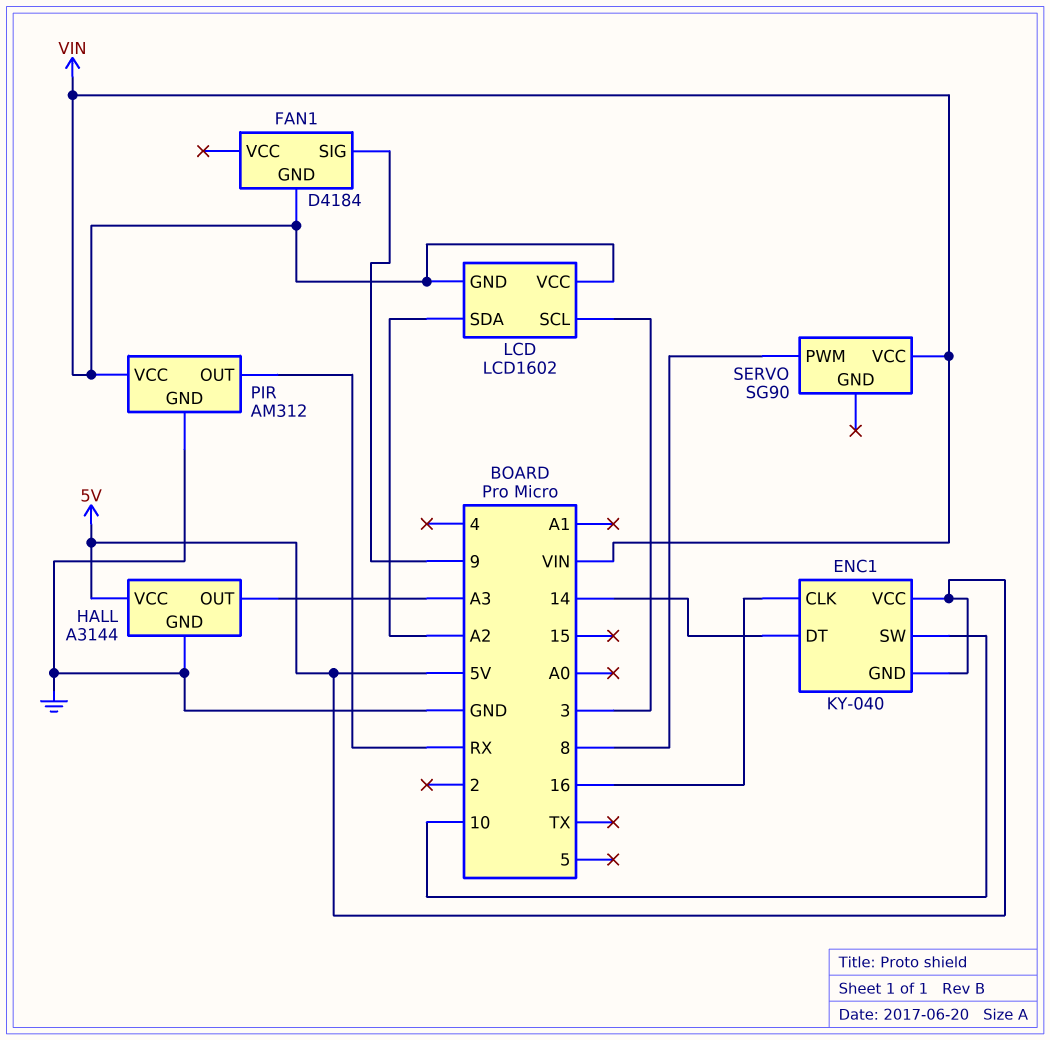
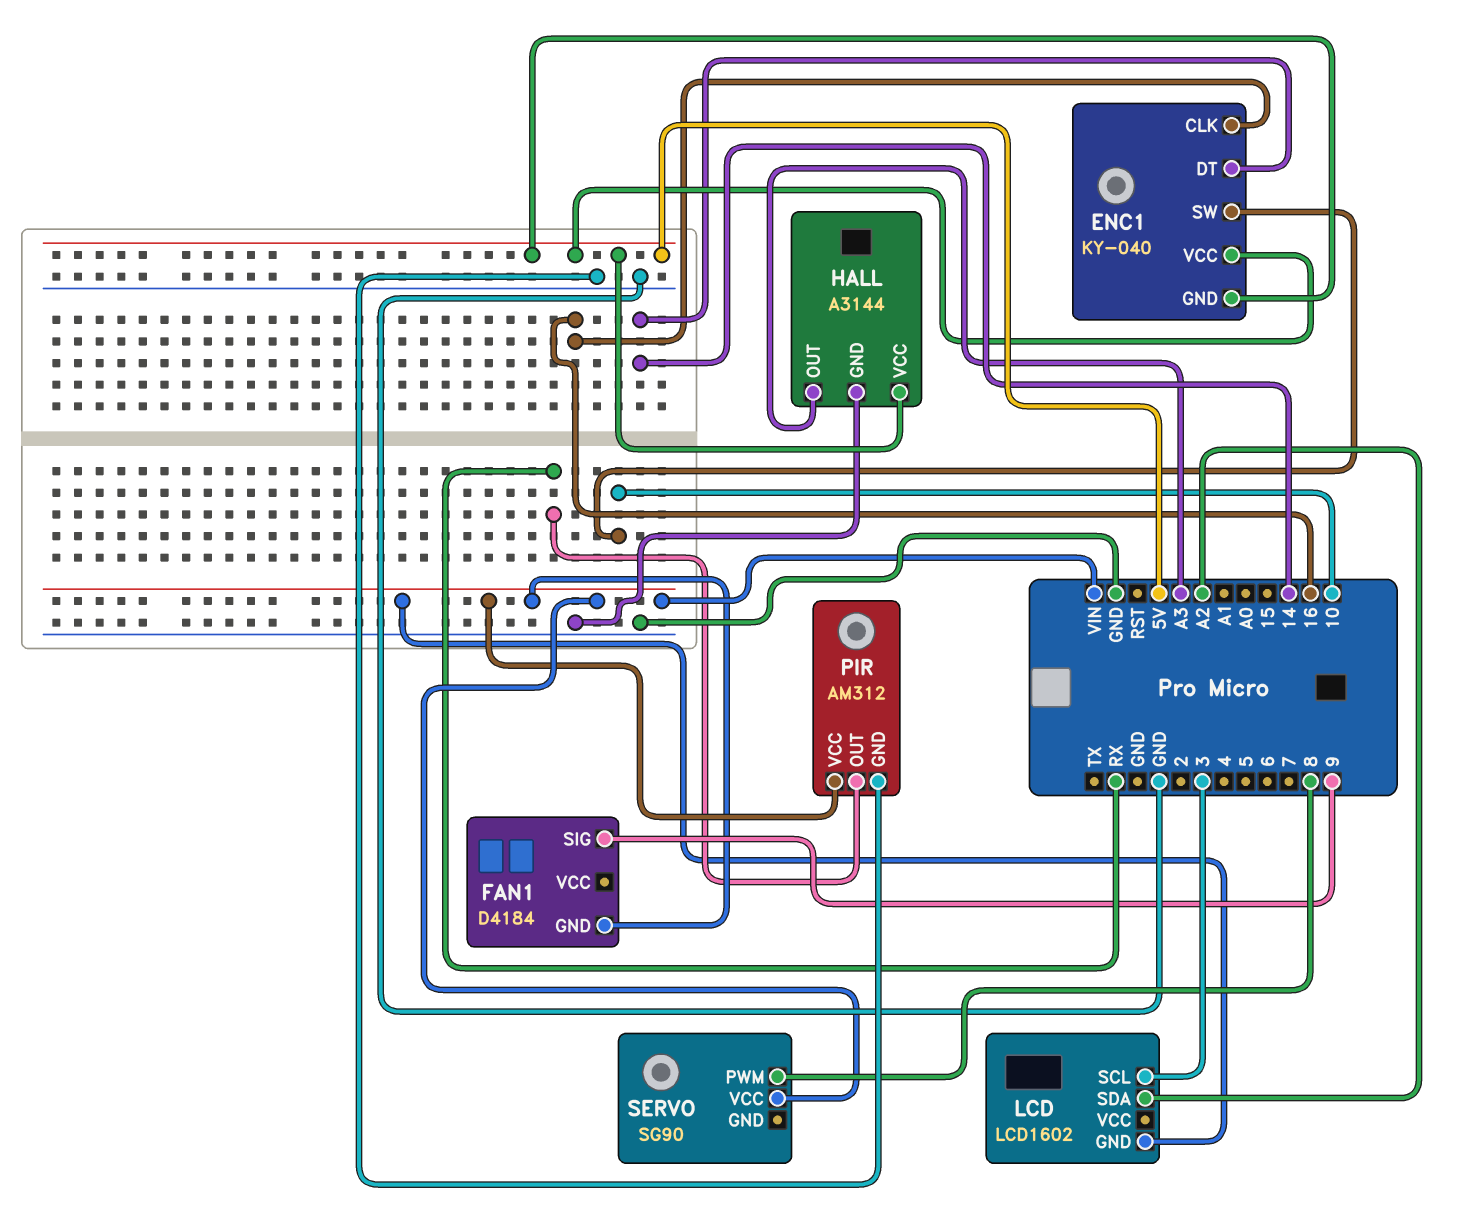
LCD pin VCC: VIN -> none

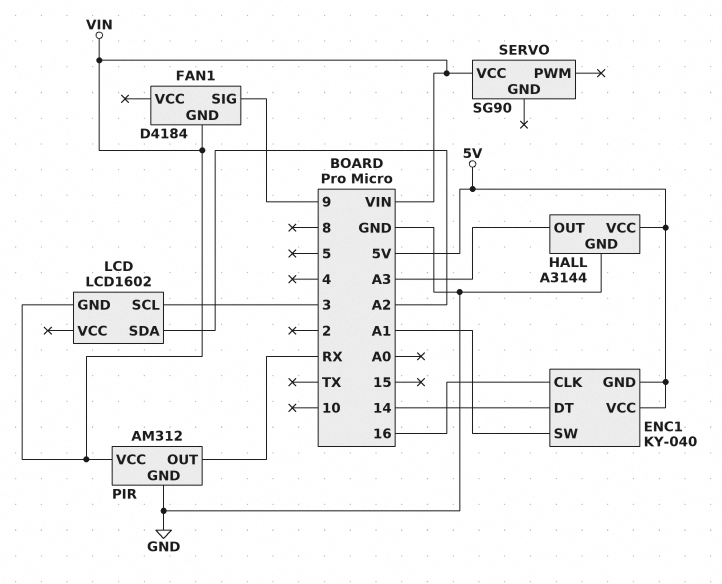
ENC1 pin SW: 10 -> A1
SERVO pin PWM: 8 -> none

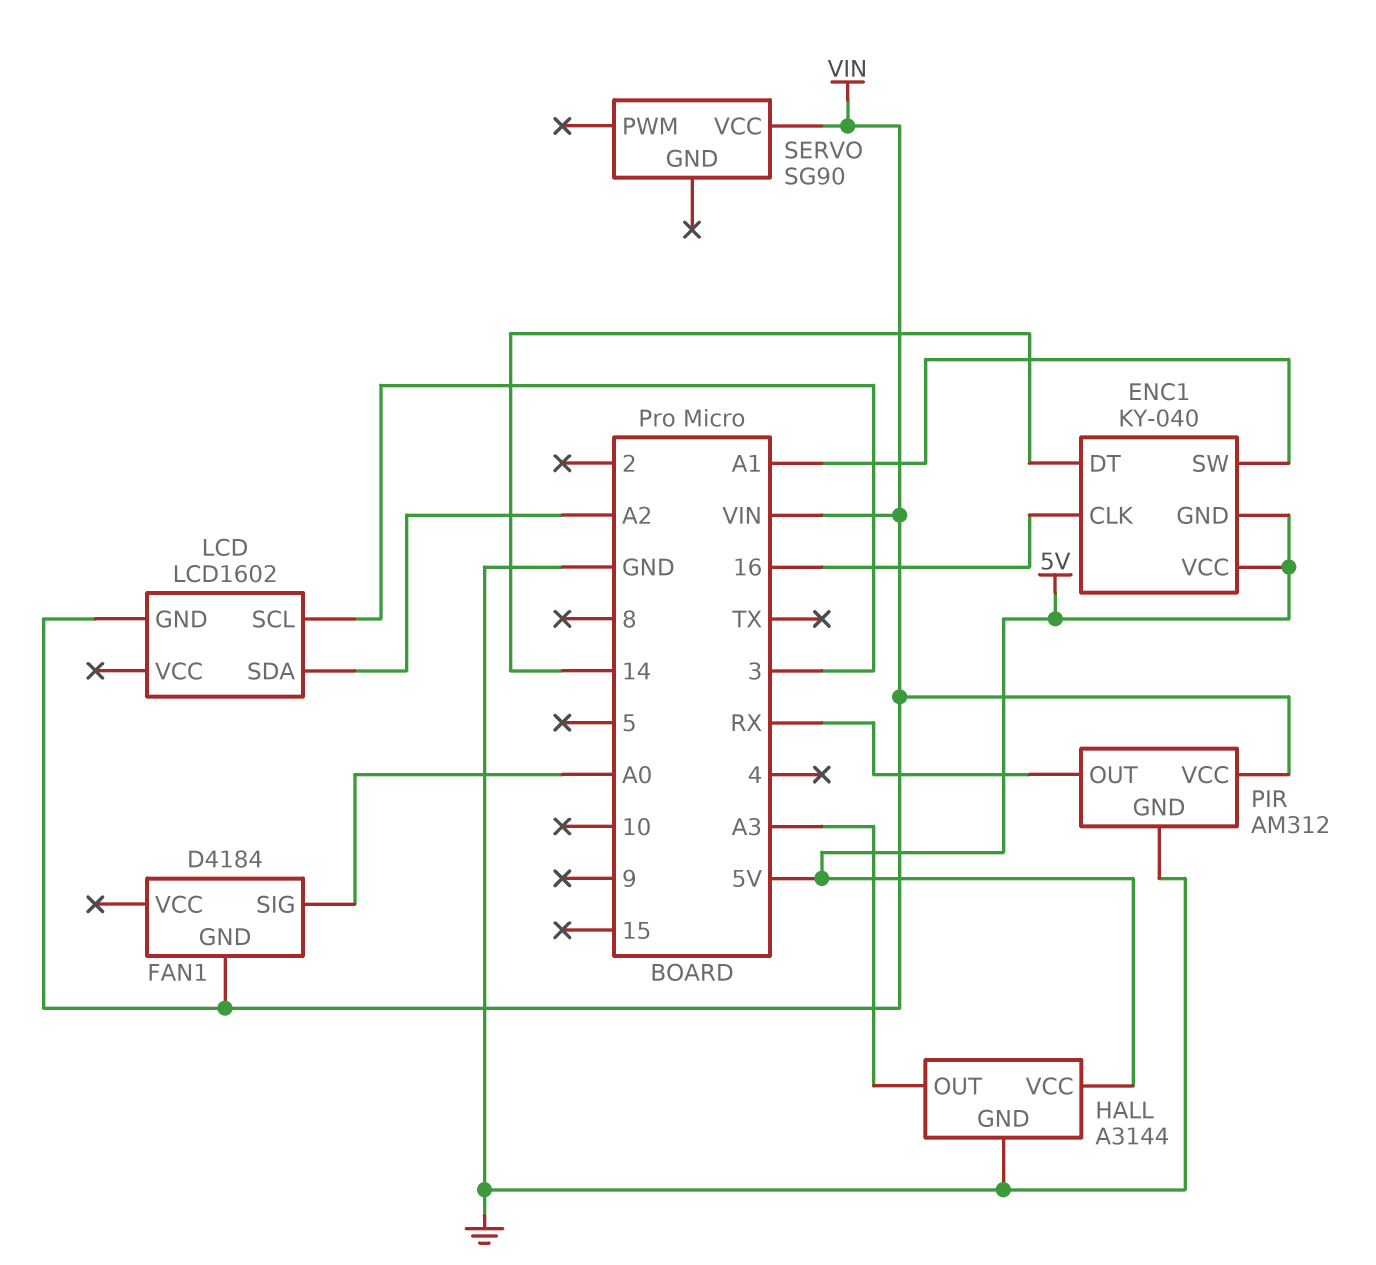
FAN1 pin SIG: 9 -> A0

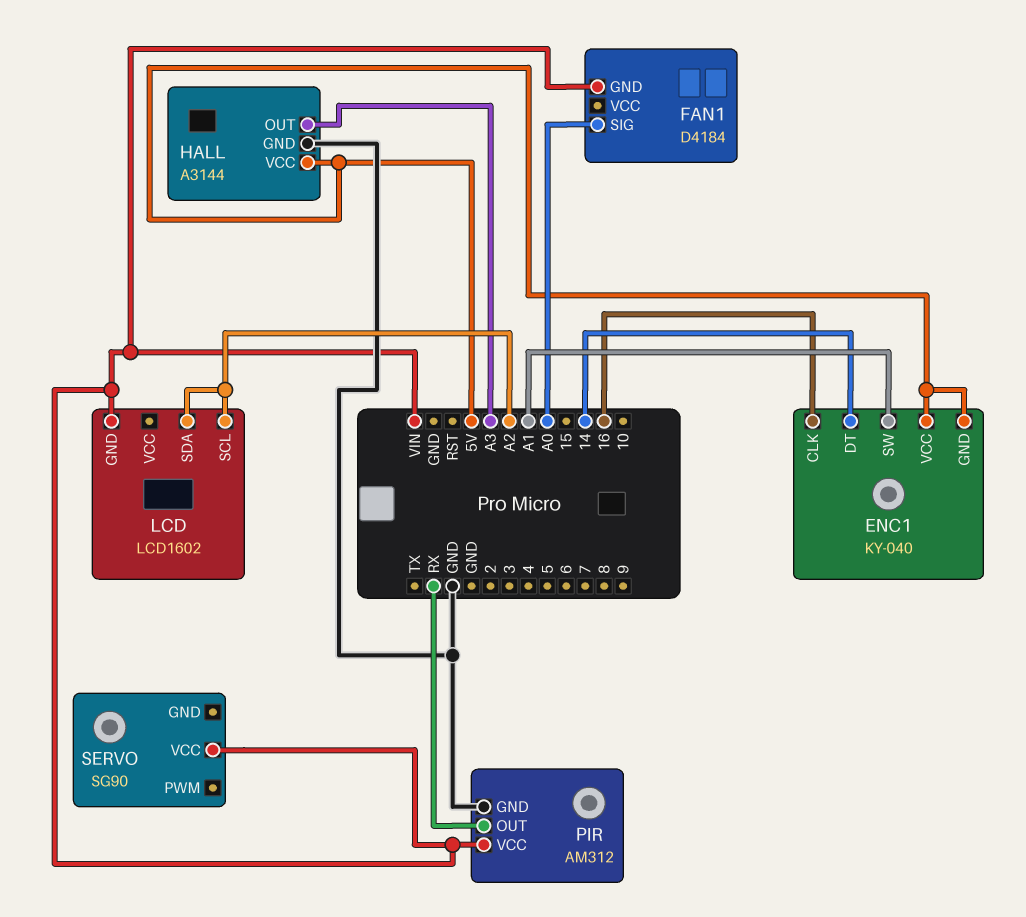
LCD pin SCL: 3 -> A2

